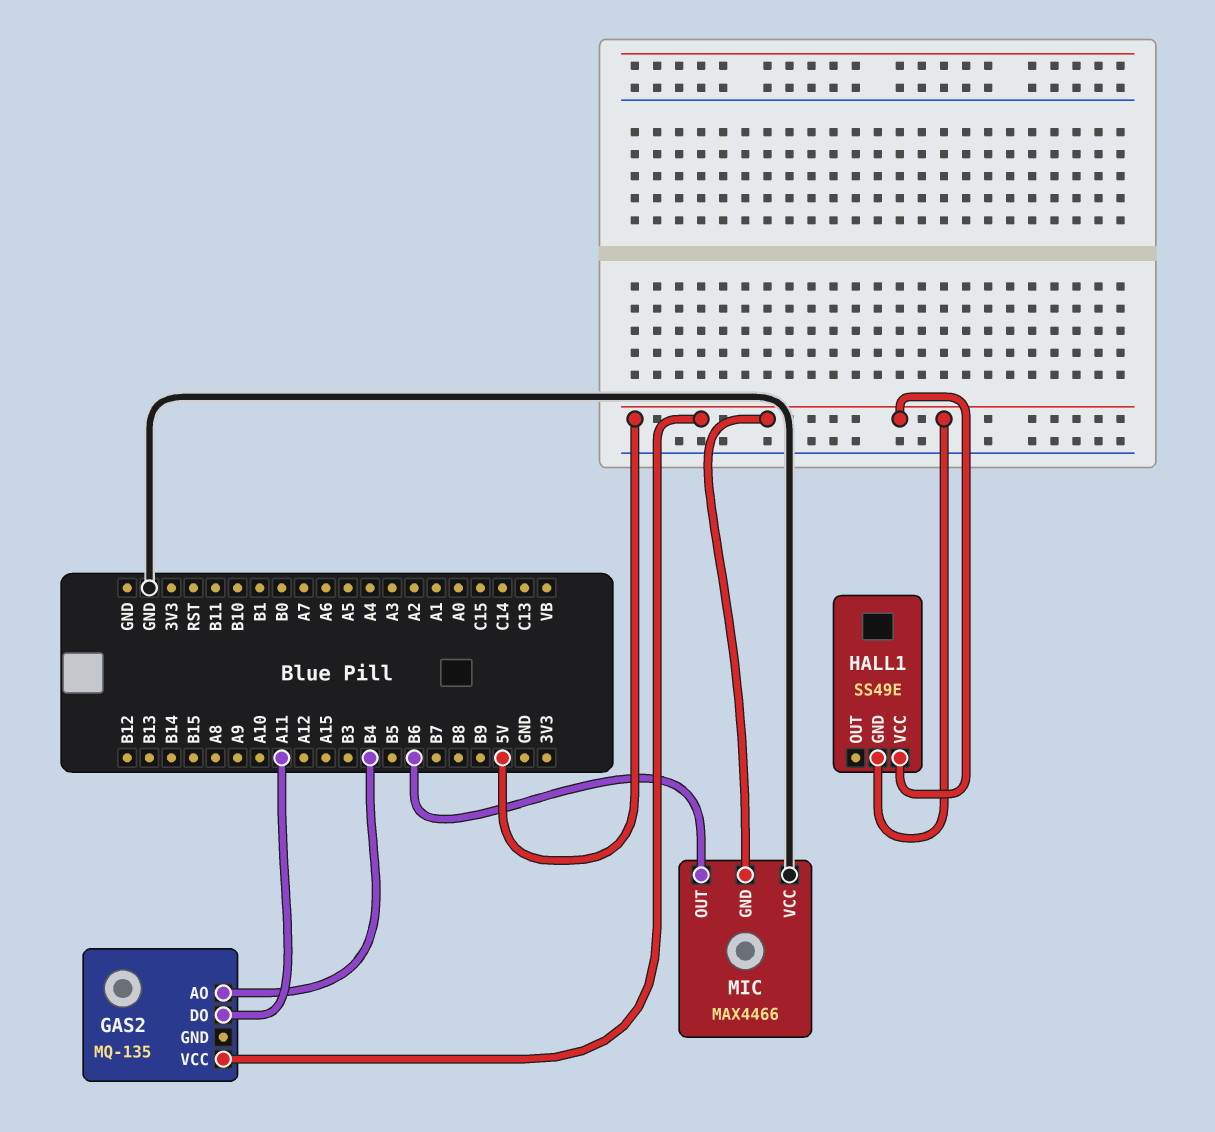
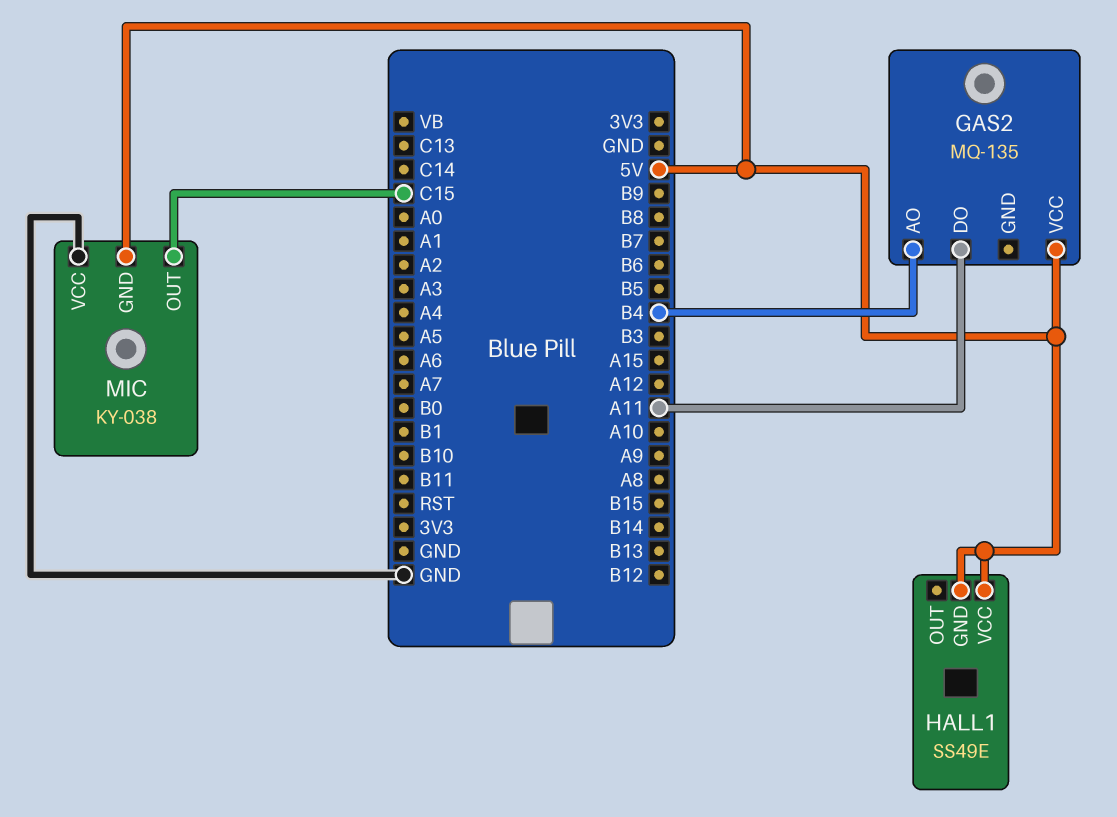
MIC: MAX4466 -> KY-038
MIC pin OUT: B6 -> C15

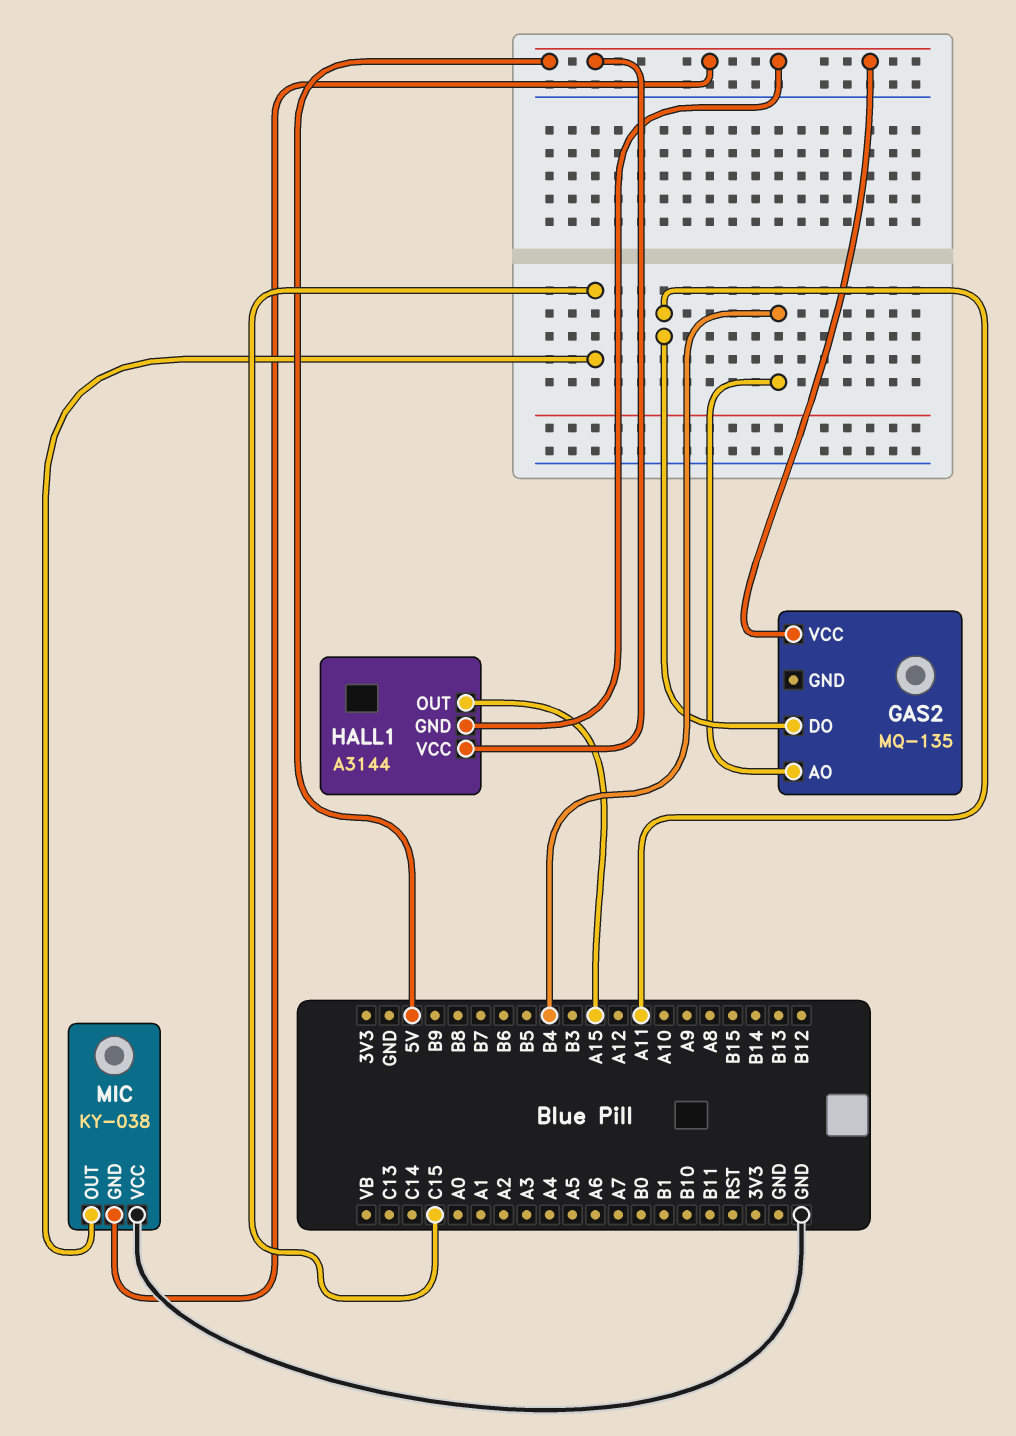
HALL1: SS49E -> A3144
HALL1 pin OUT: none -> A15

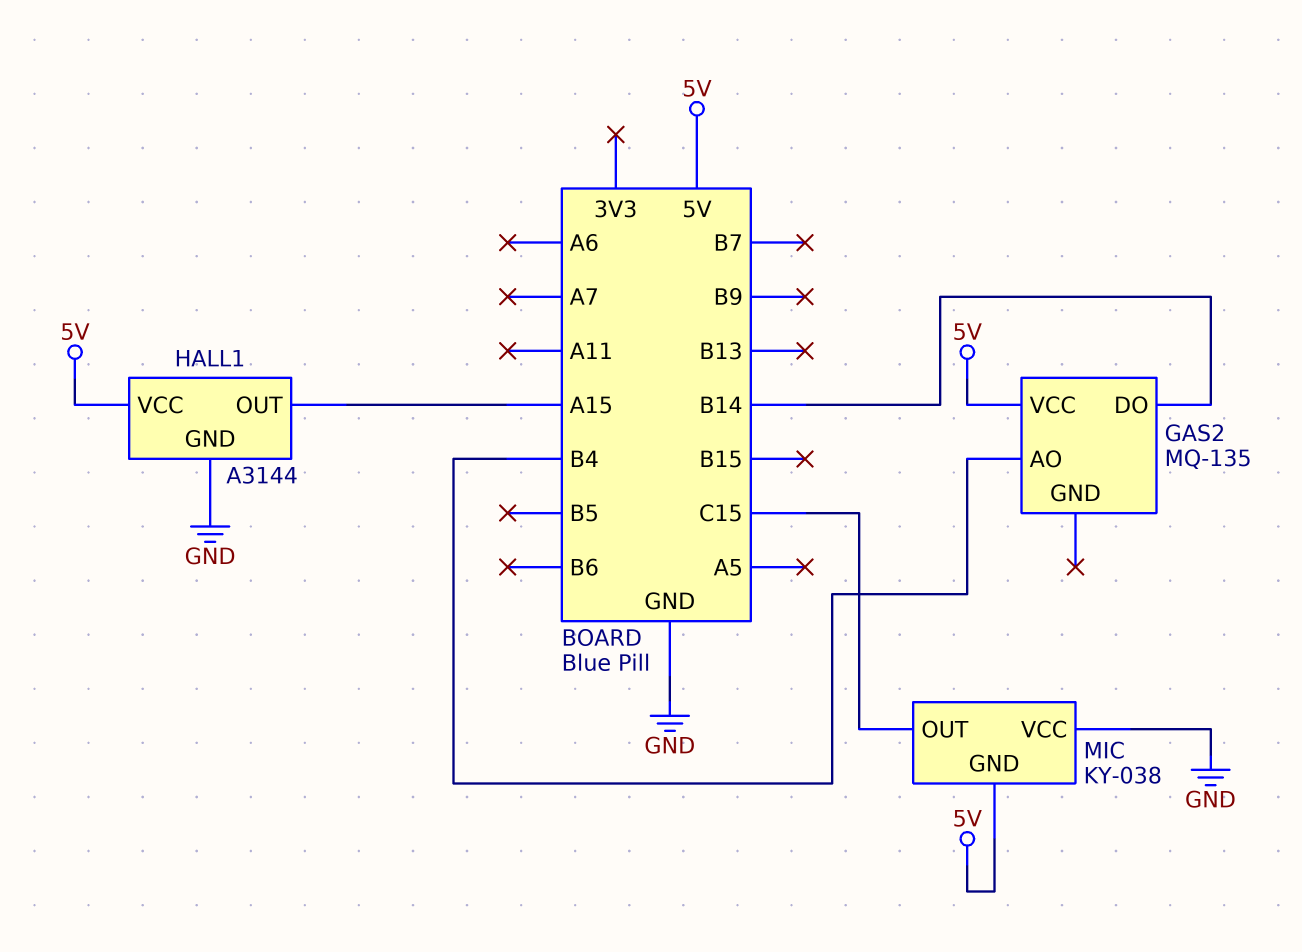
GAS2 pin DO: A11 -> B14
HALL1 pin GND: 5V -> GND

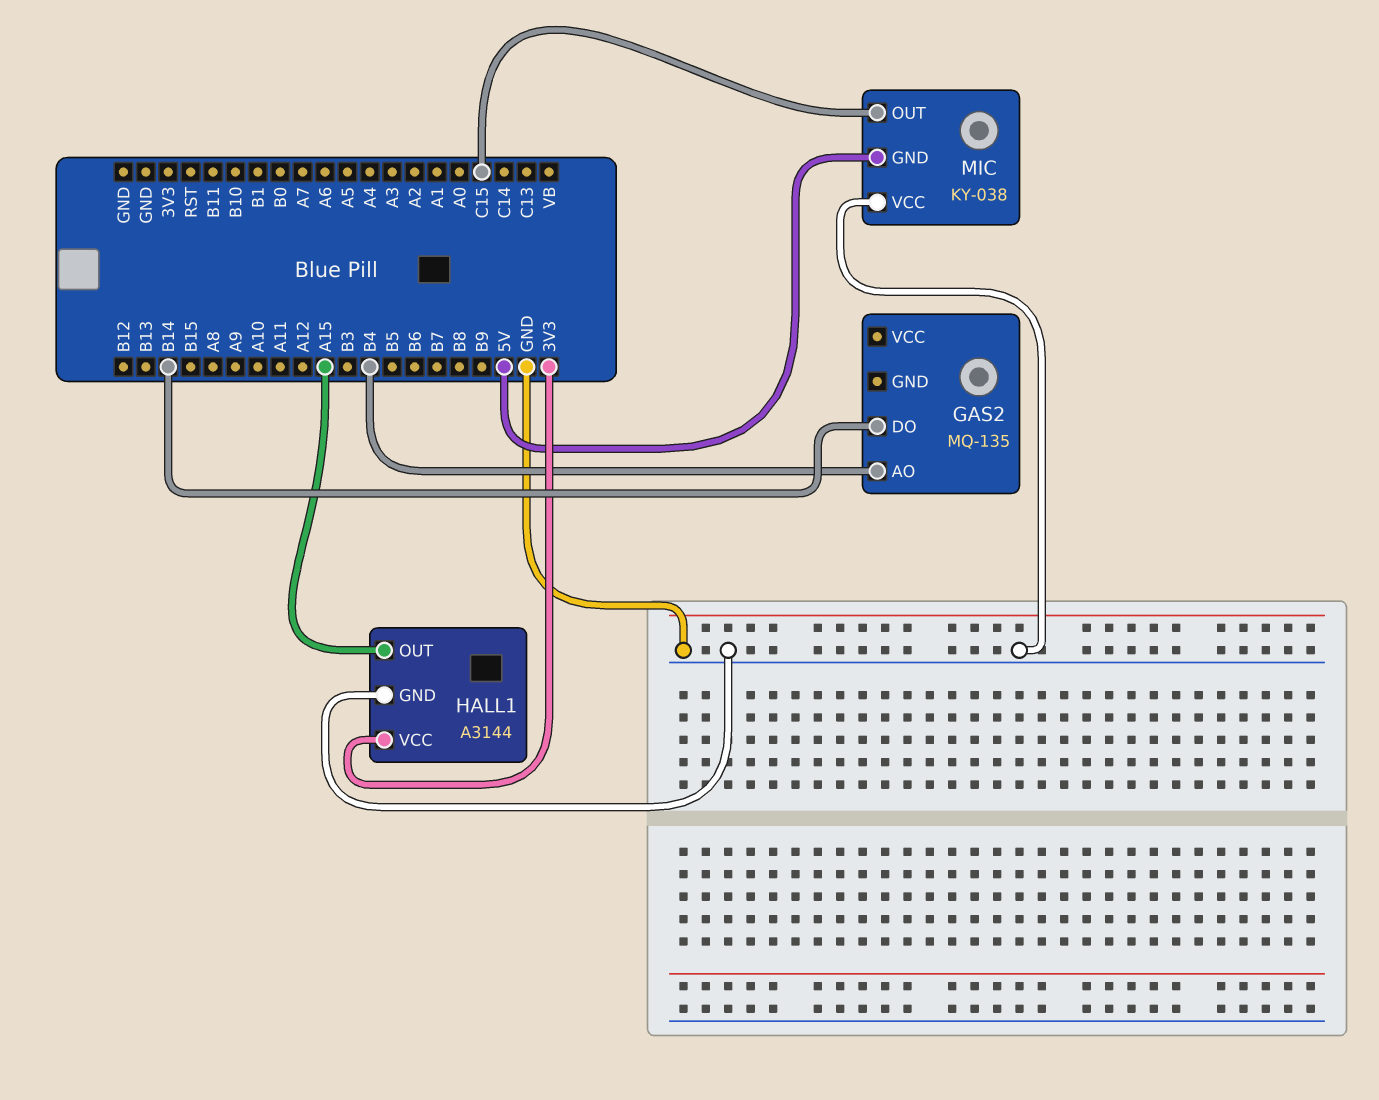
GAS2 pin VCC: 5V -> none
HALL1 pin VCC: 5V -> 3V3

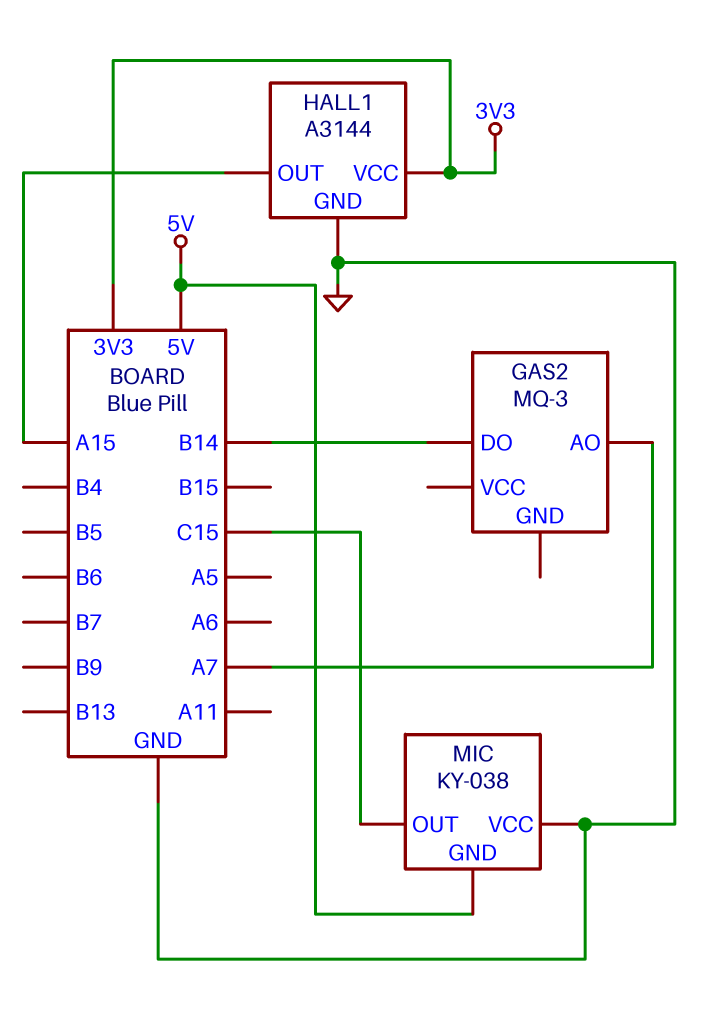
GAS2: MQ-135 -> MQ-3
GAS2 pin AO: B4 -> A7

